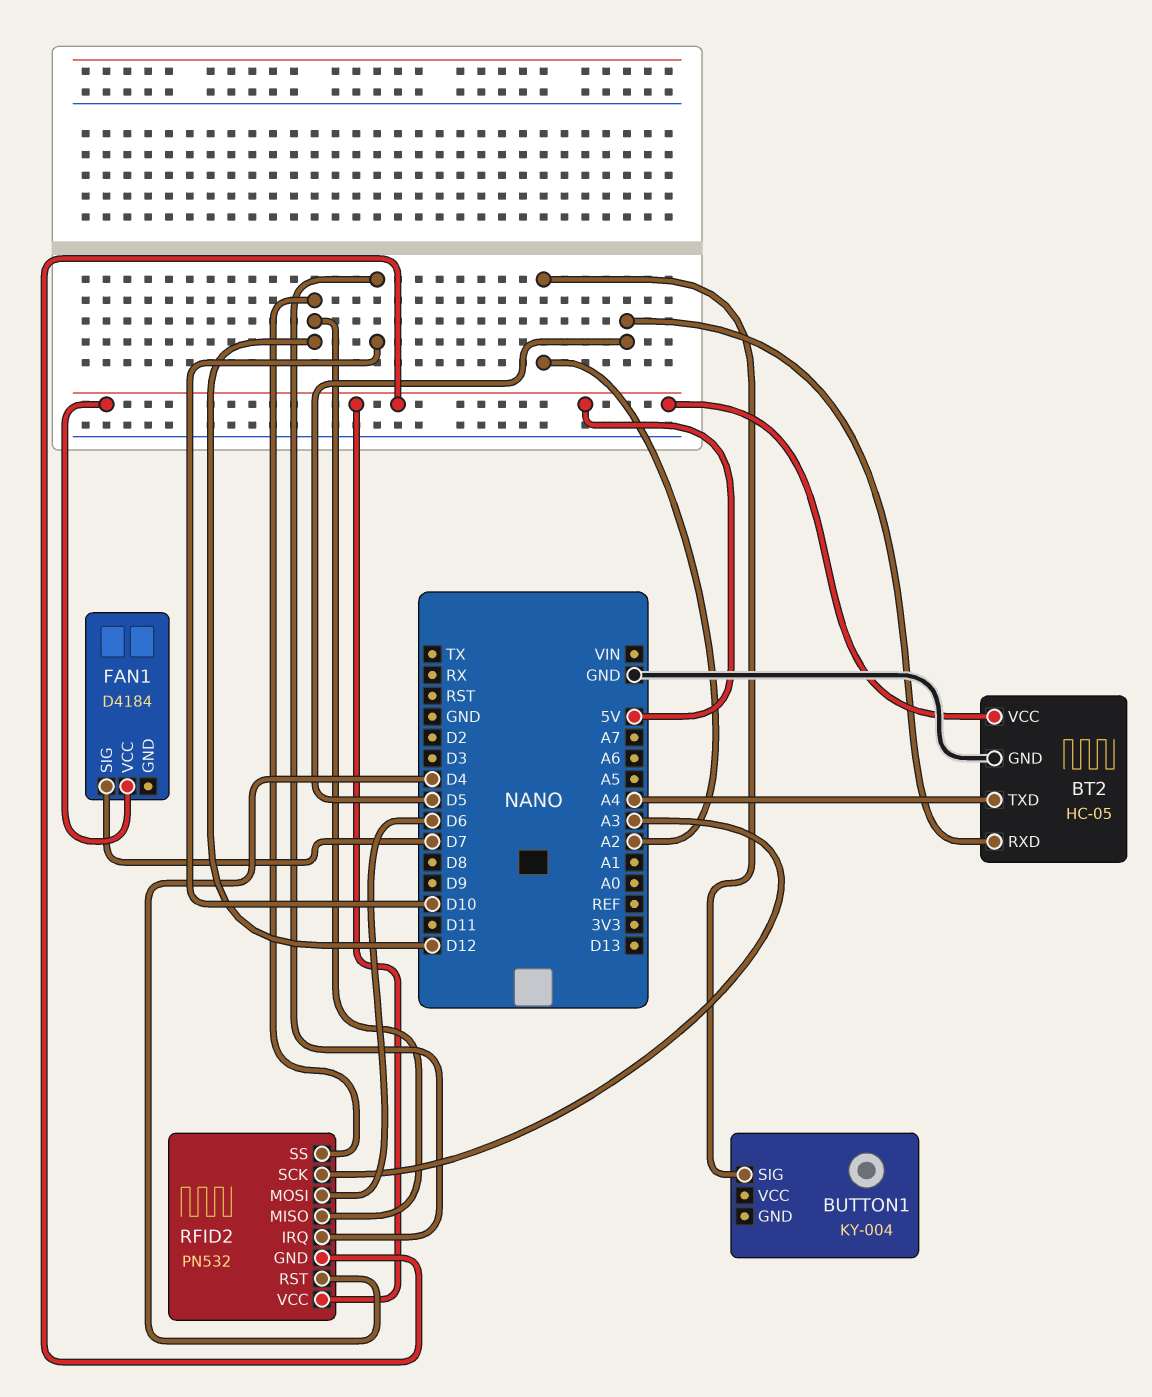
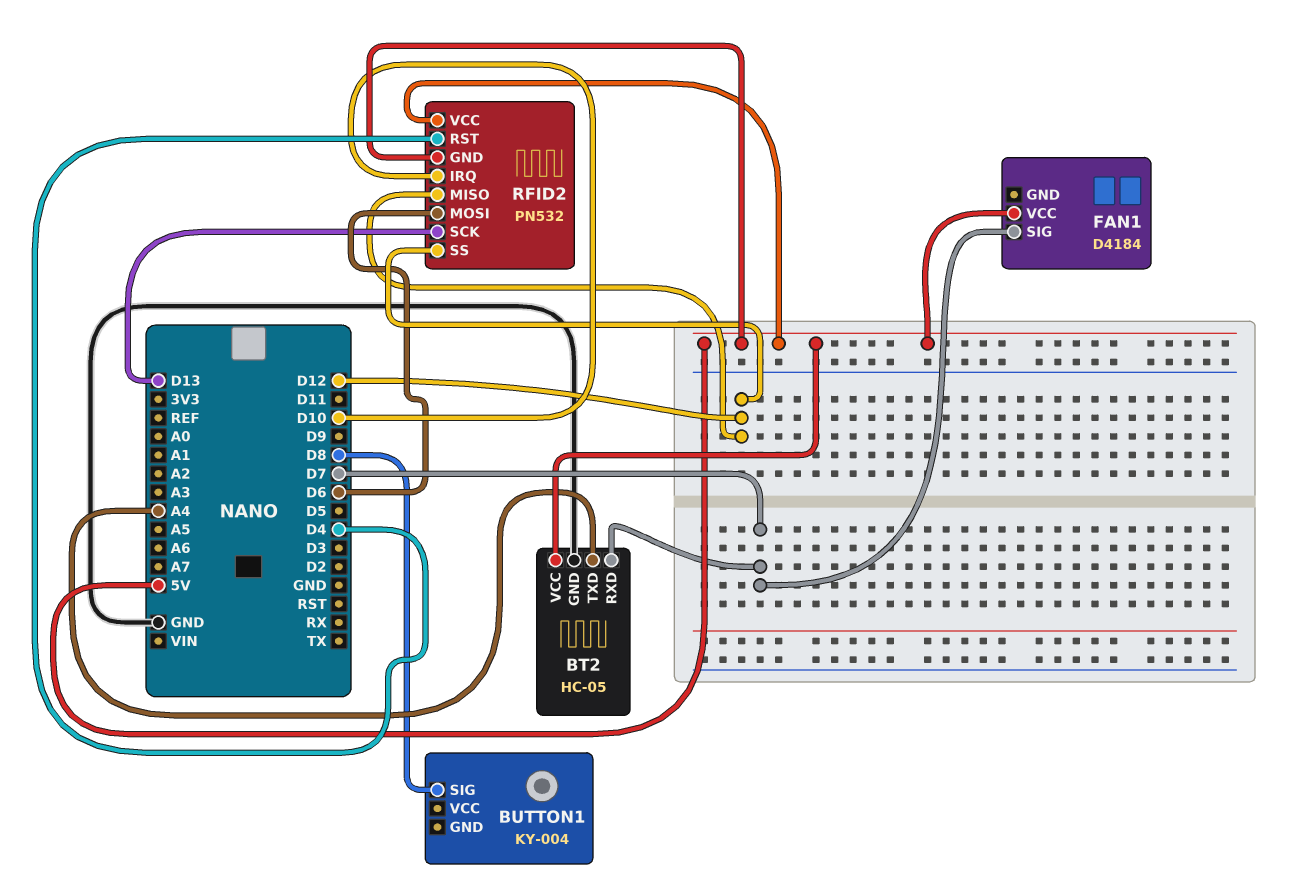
BT2 pin RXD: D5 -> D7
BUTTON1 pin SIG: A2 -> D8
RFID2 pin SCK: A3 -> D13

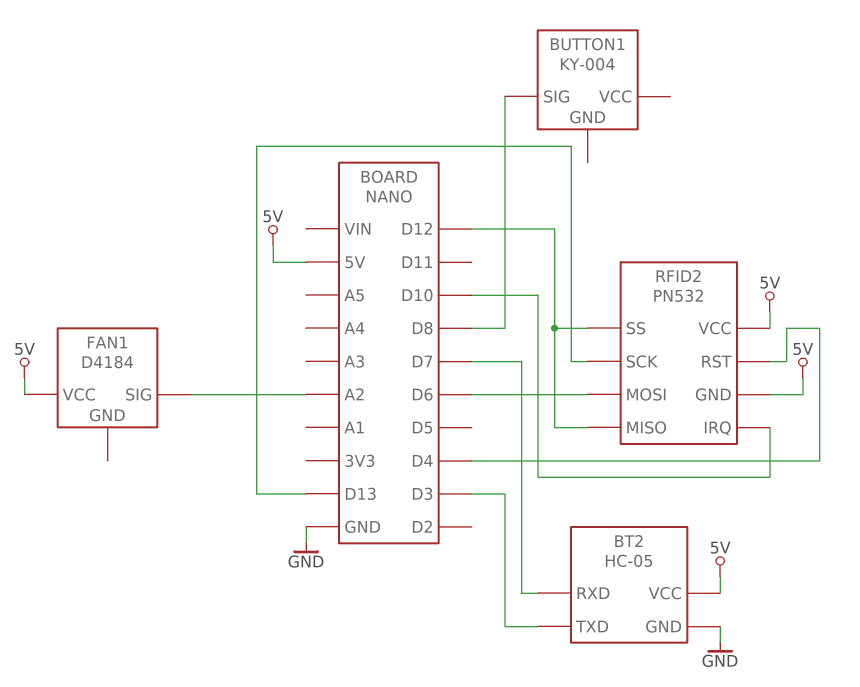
BT2 pin TXD: A4 -> D3
FAN1 pin SIG: D7 -> A2

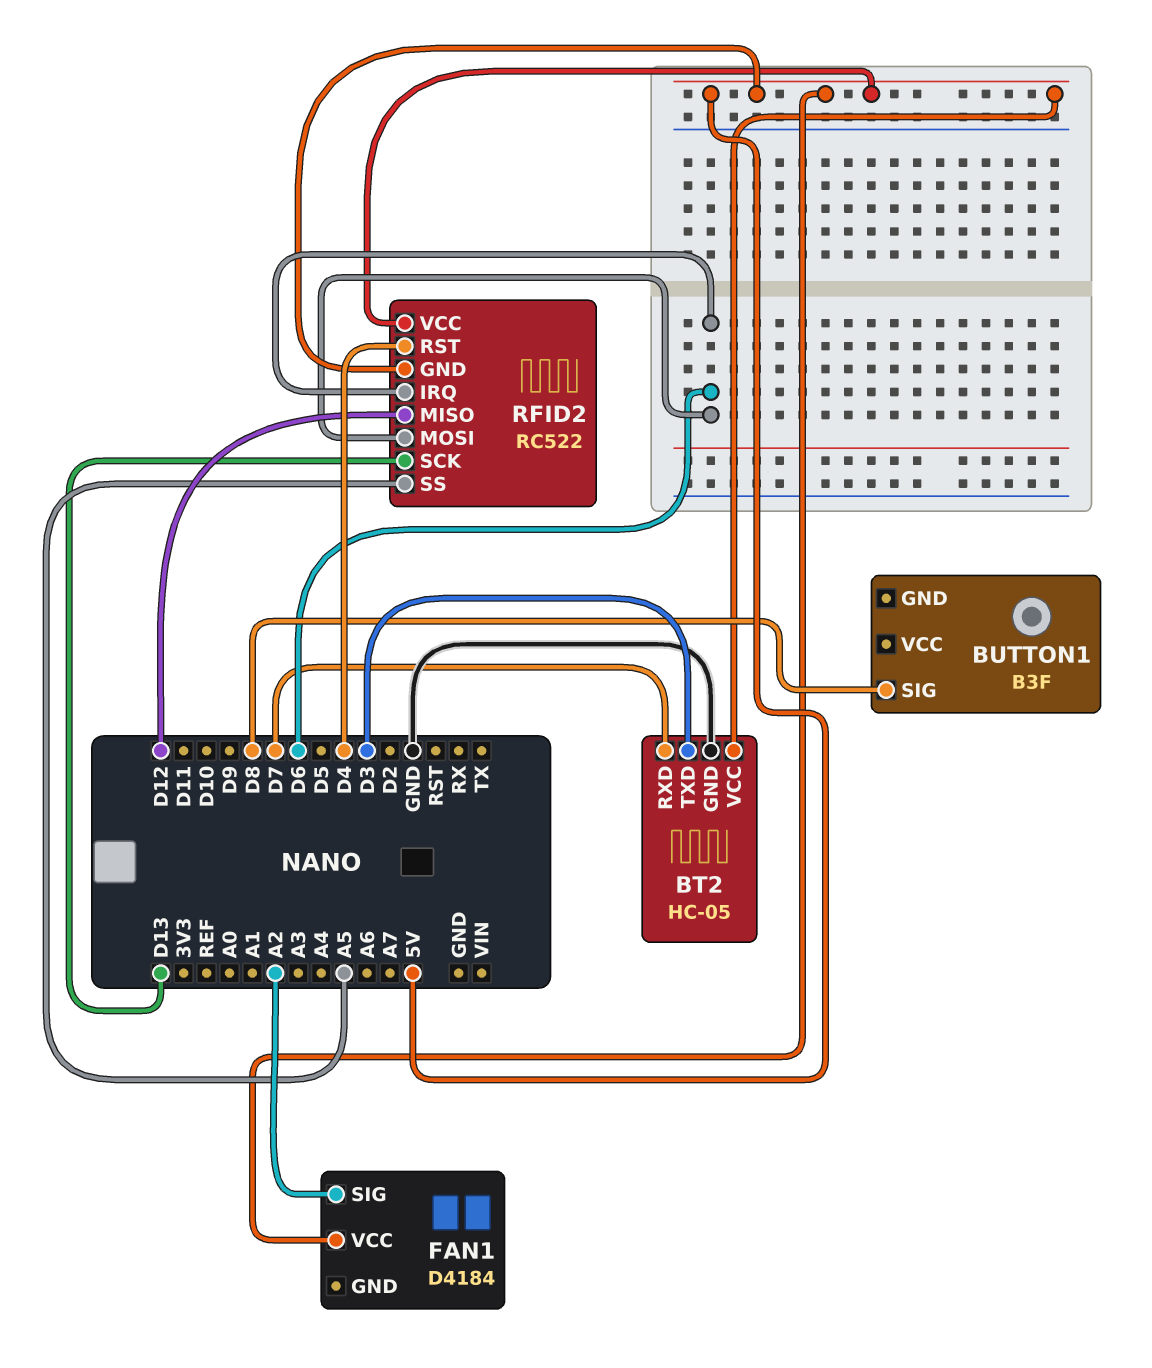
BUTTON1: KY-004 -> B3F
RFID2: PN532 -> RC522
RFID2 pin IRQ: D10 -> D6
RFID2 pin SS: D12 -> A5

